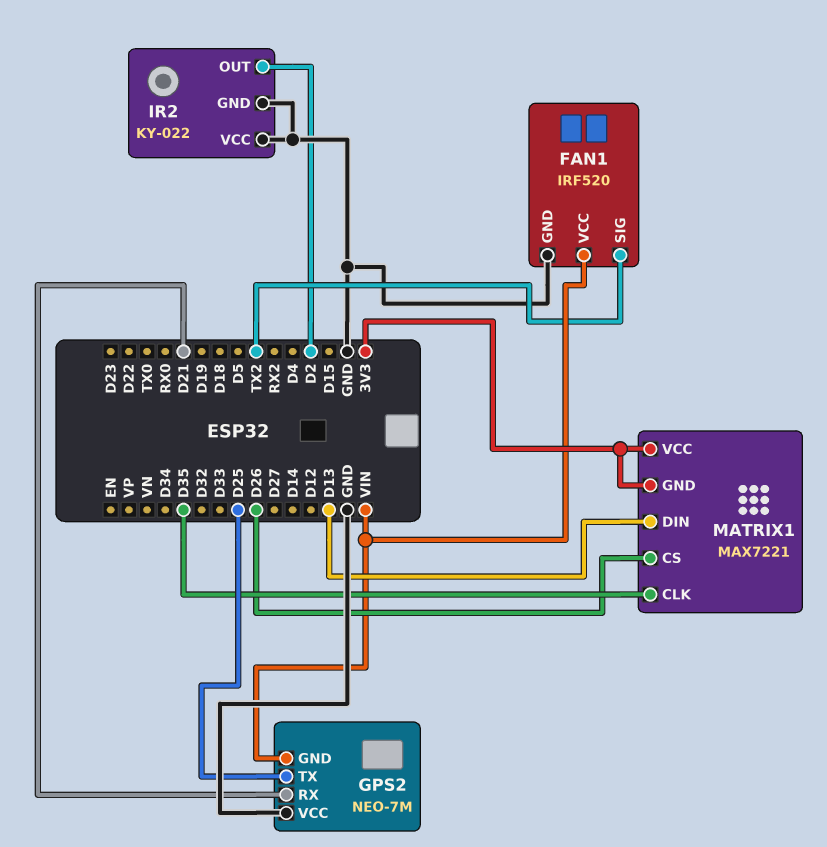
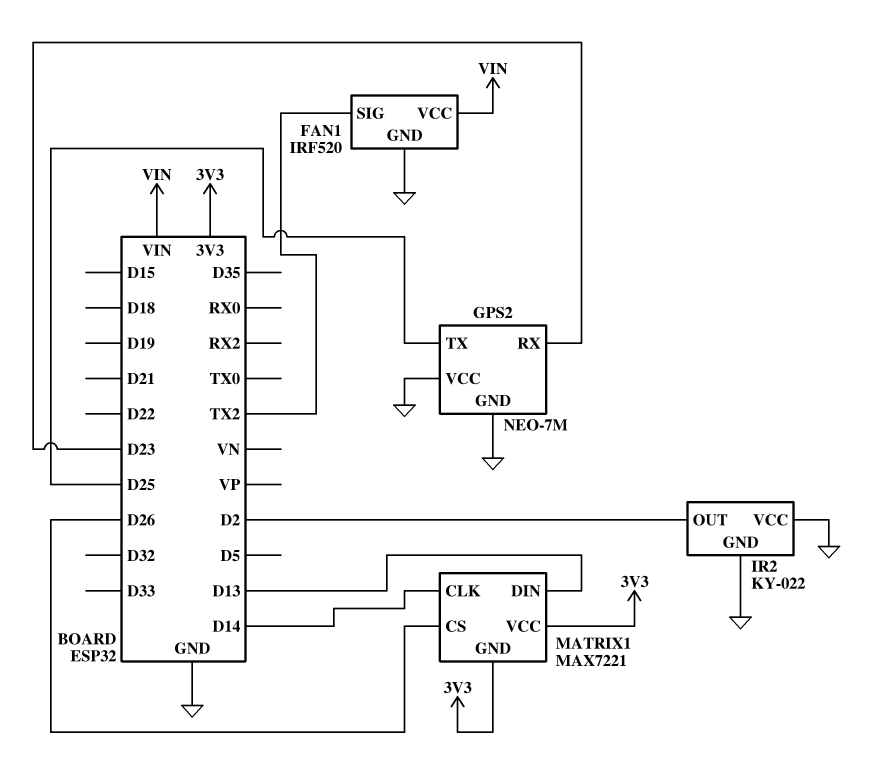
GPS2 pin GND: VIN -> GND
GPS2 pin RX: D21 -> D23
MATRIX1 pin CLK: D35 -> D14

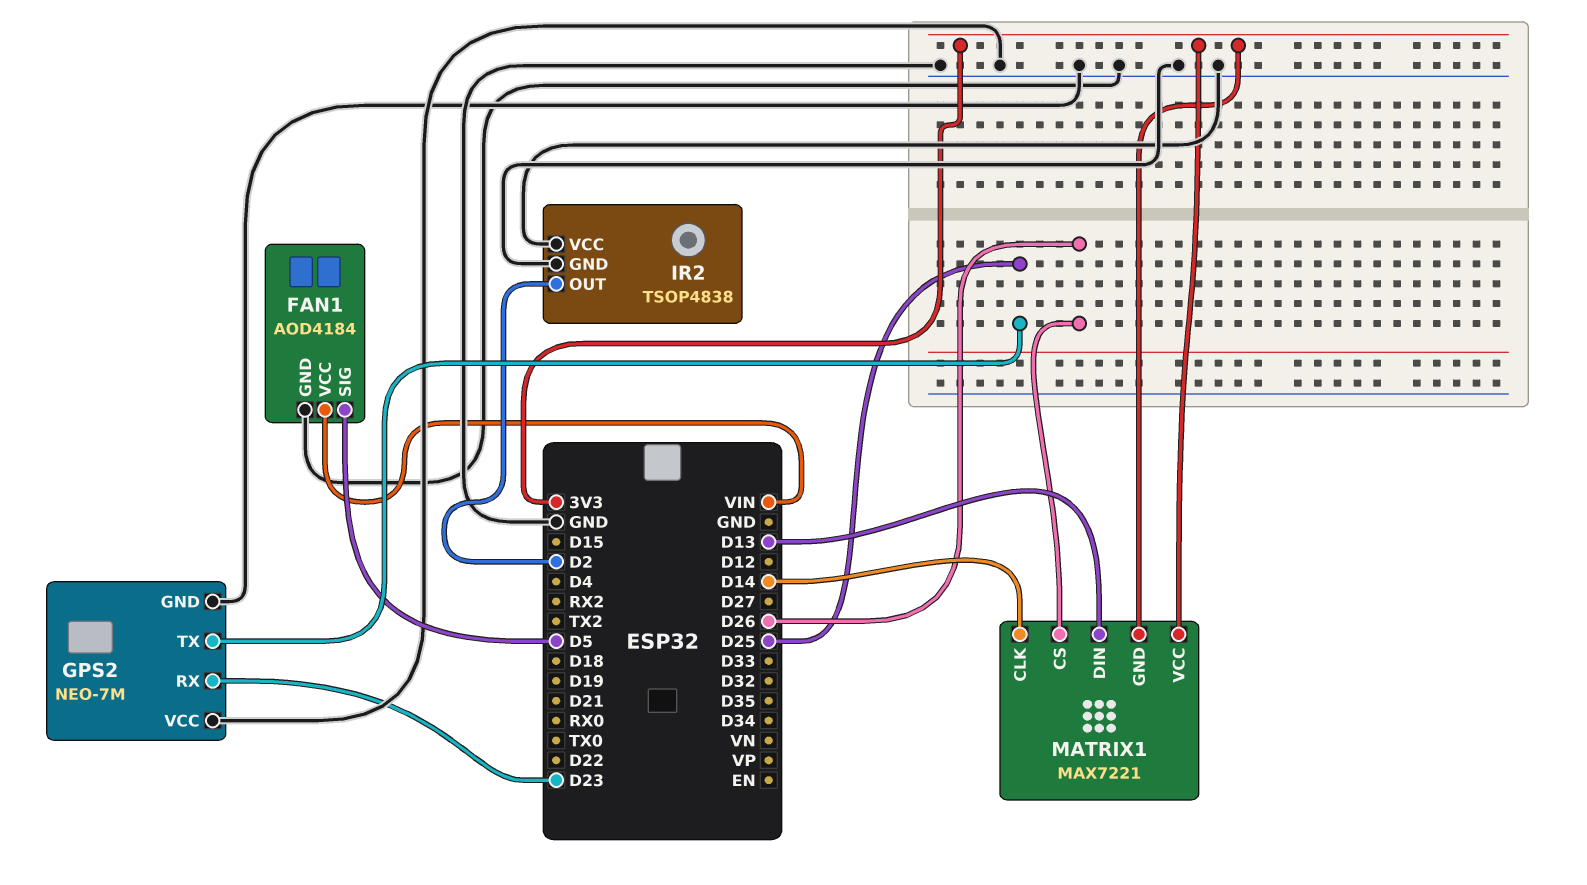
FAN1: IRF520 -> AOD4184
FAN1 pin SIG: TX2 -> D5
IR2: KY-022 -> TSOP4838

